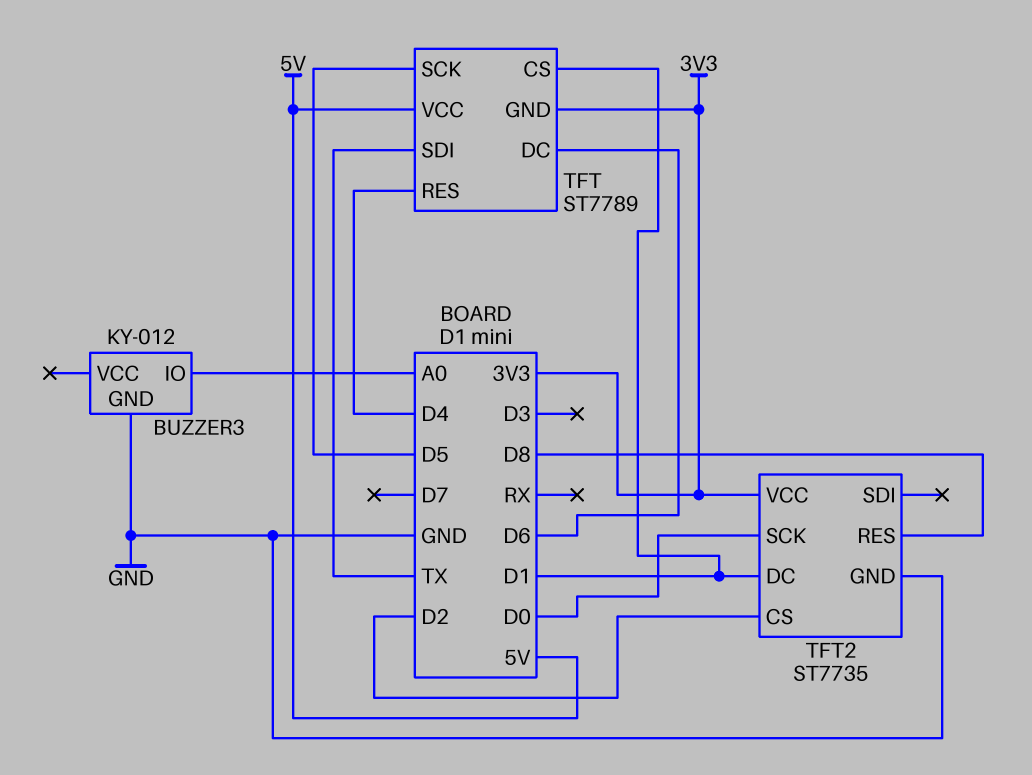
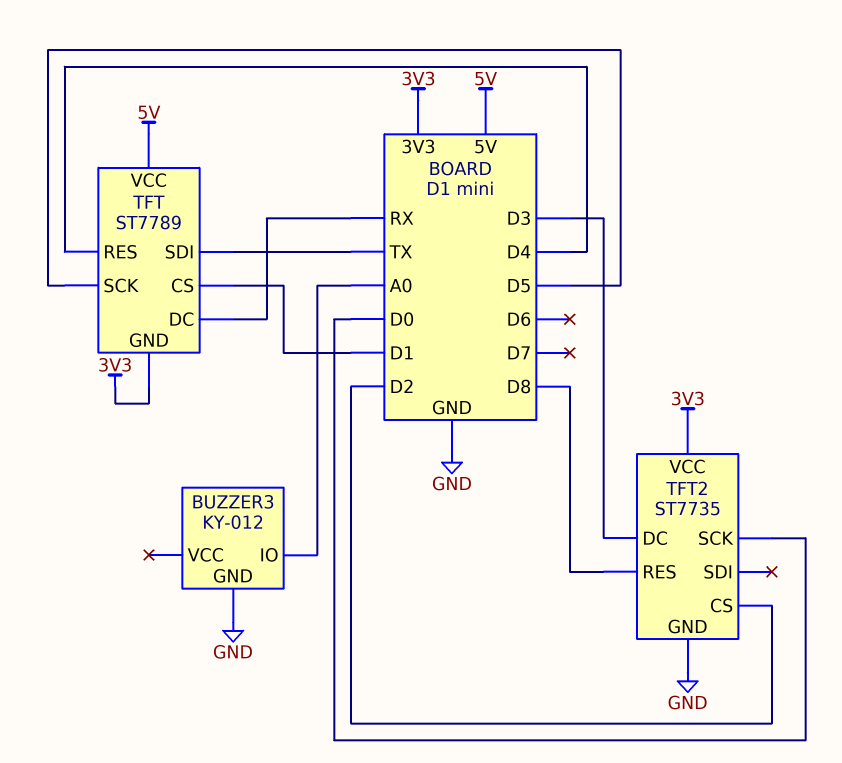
TFT pin DC: D6 -> RX
TFT2 pin DC: D1 -> D3

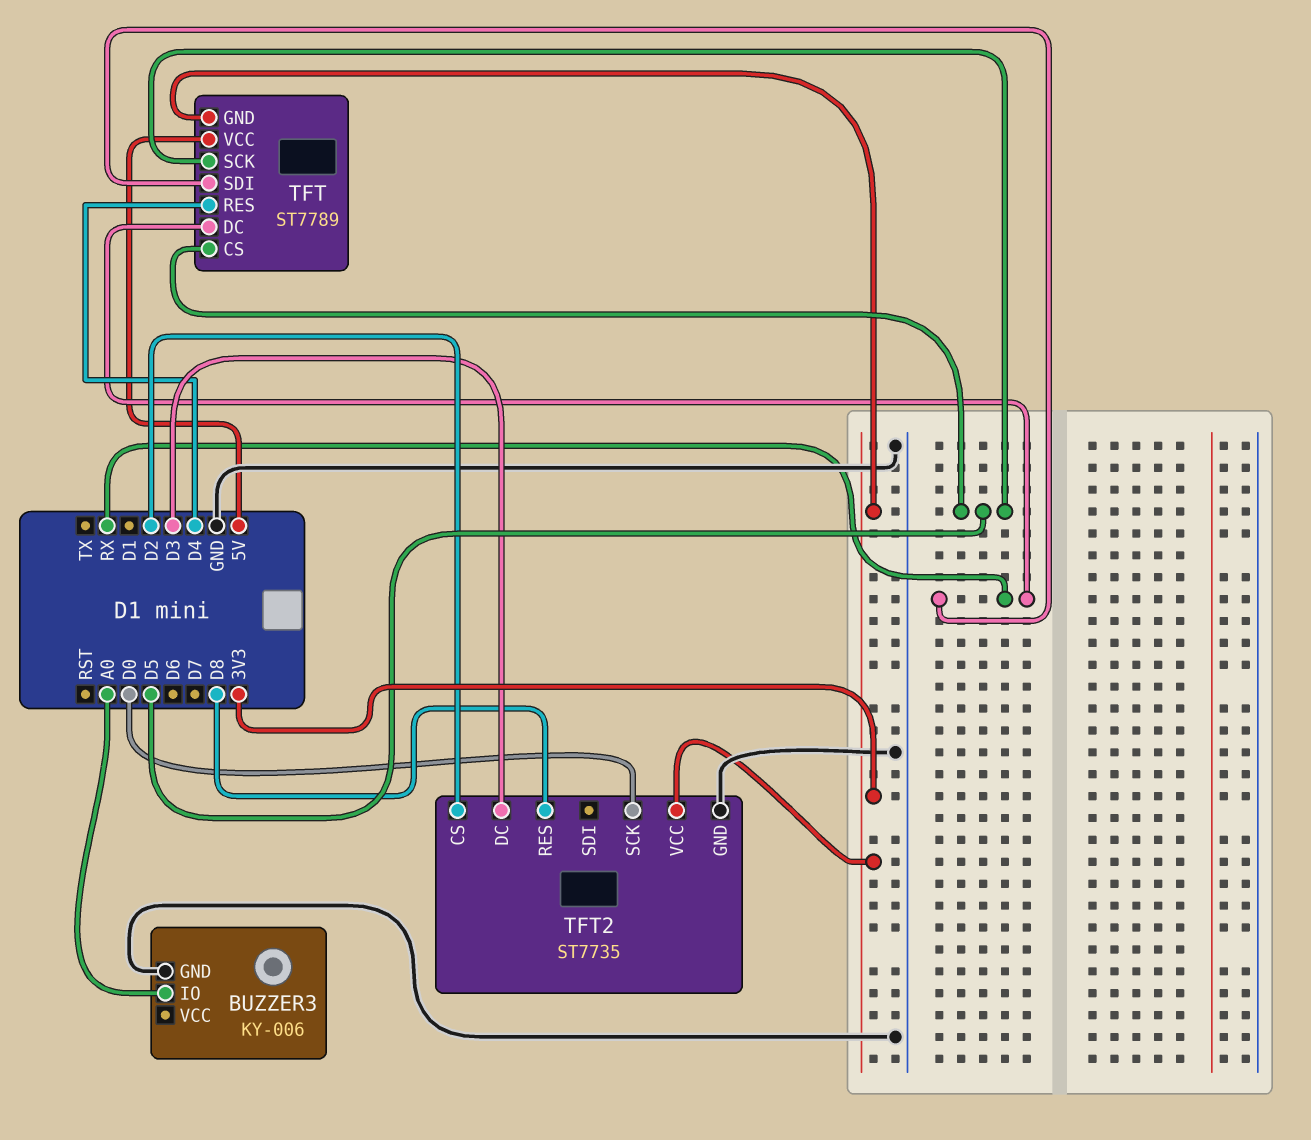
BUZZER3: KY-012 -> KY-006
TFT pin CS: D1 -> D5
TFT pin SDI: TX -> RX

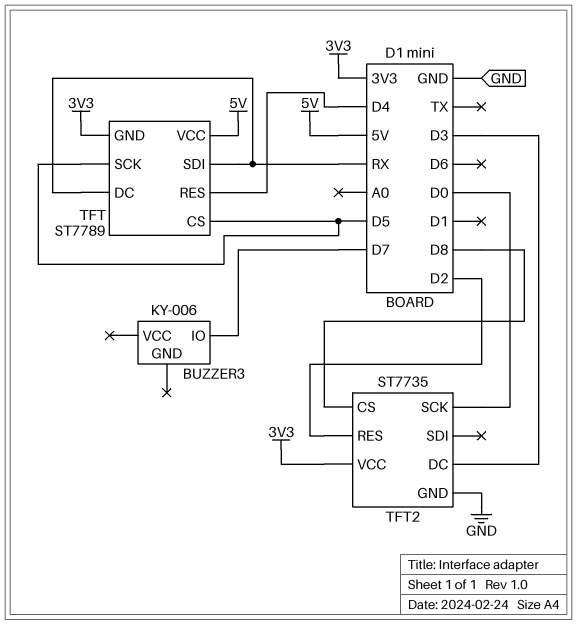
BUZZER3 pin GND: GND -> none
BUZZER3 pin IO: A0 -> D7
TFT2 pin CS: D2 -> D8
TFT2 pin RES: D8 -> D2

